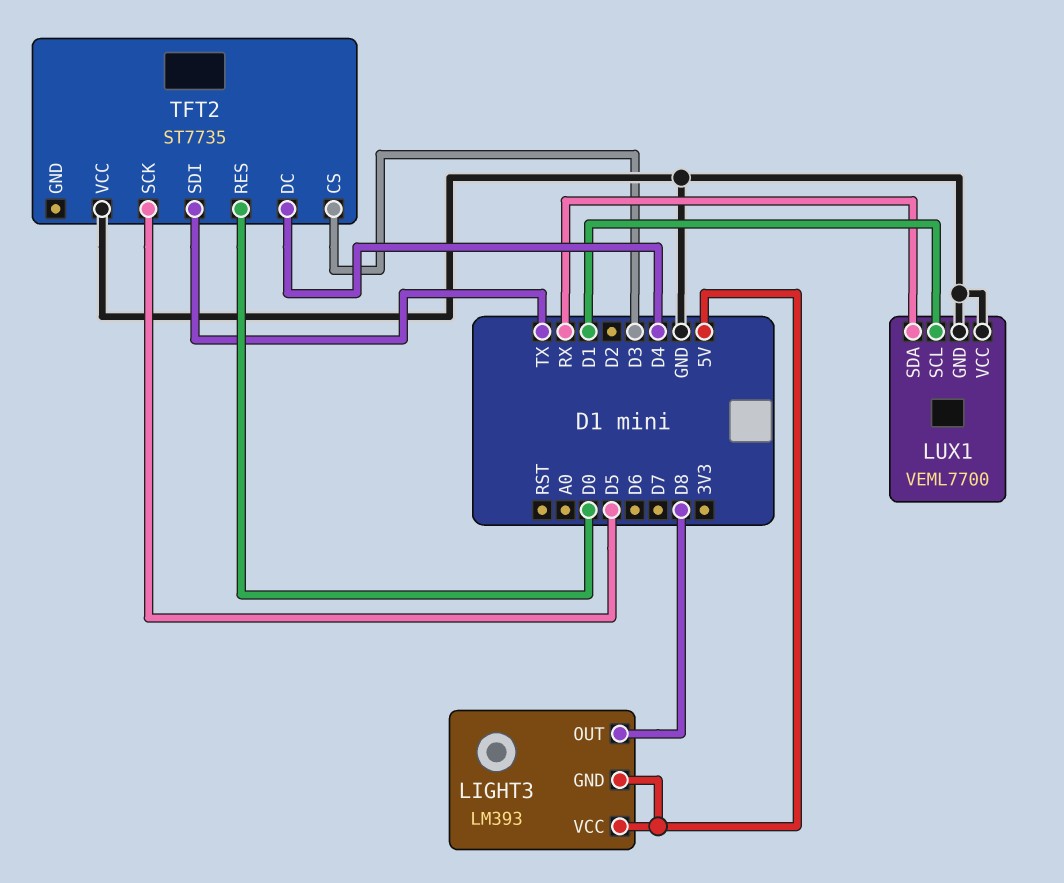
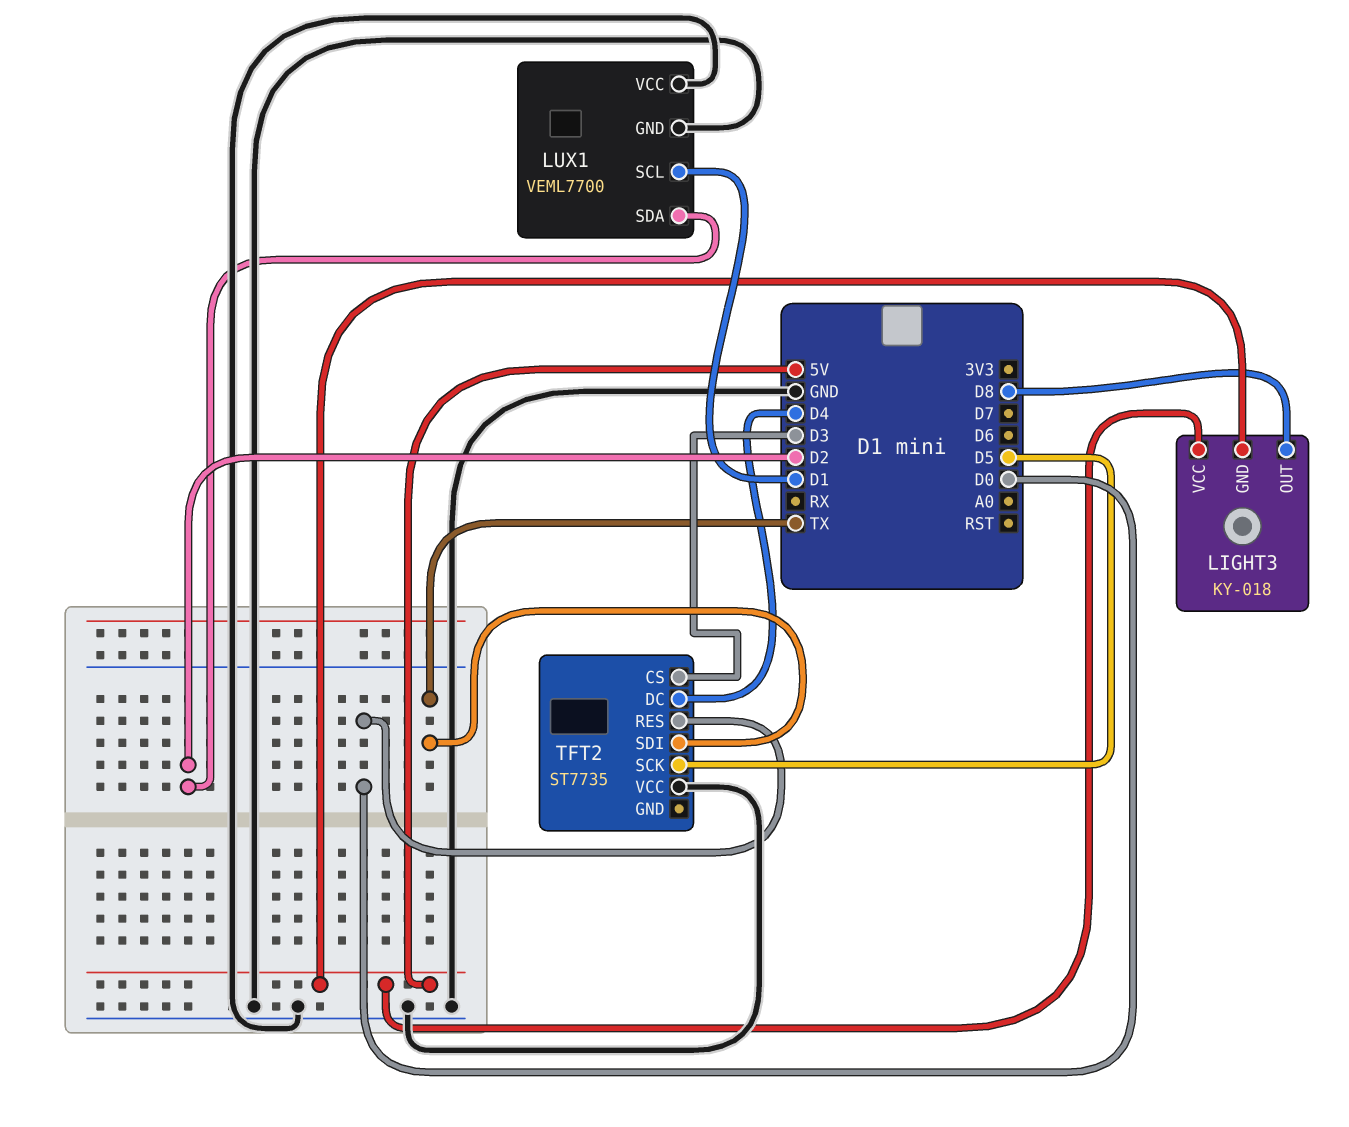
LIGHT3: LM393 -> KY-018
LUX1 pin SDA: RX -> D2

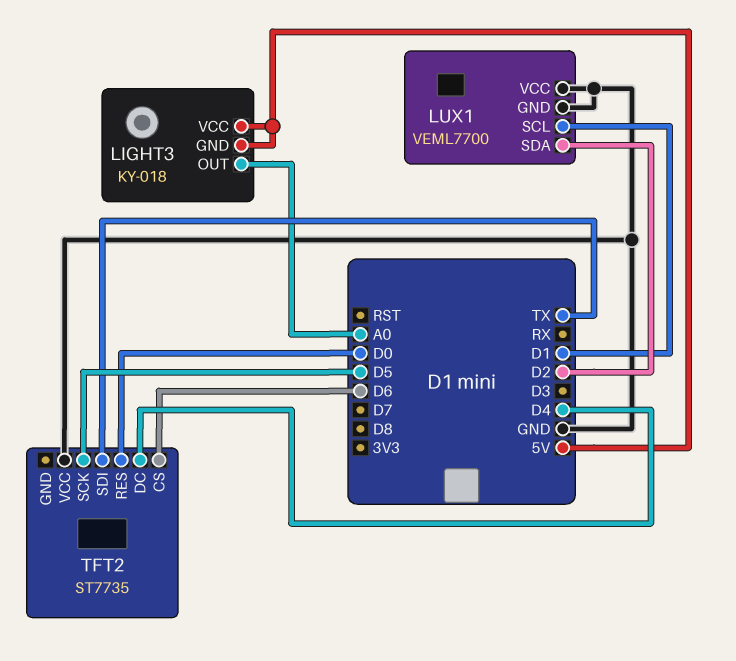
LIGHT3 pin OUT: D8 -> A0
TFT2 pin CS: D3 -> D6

